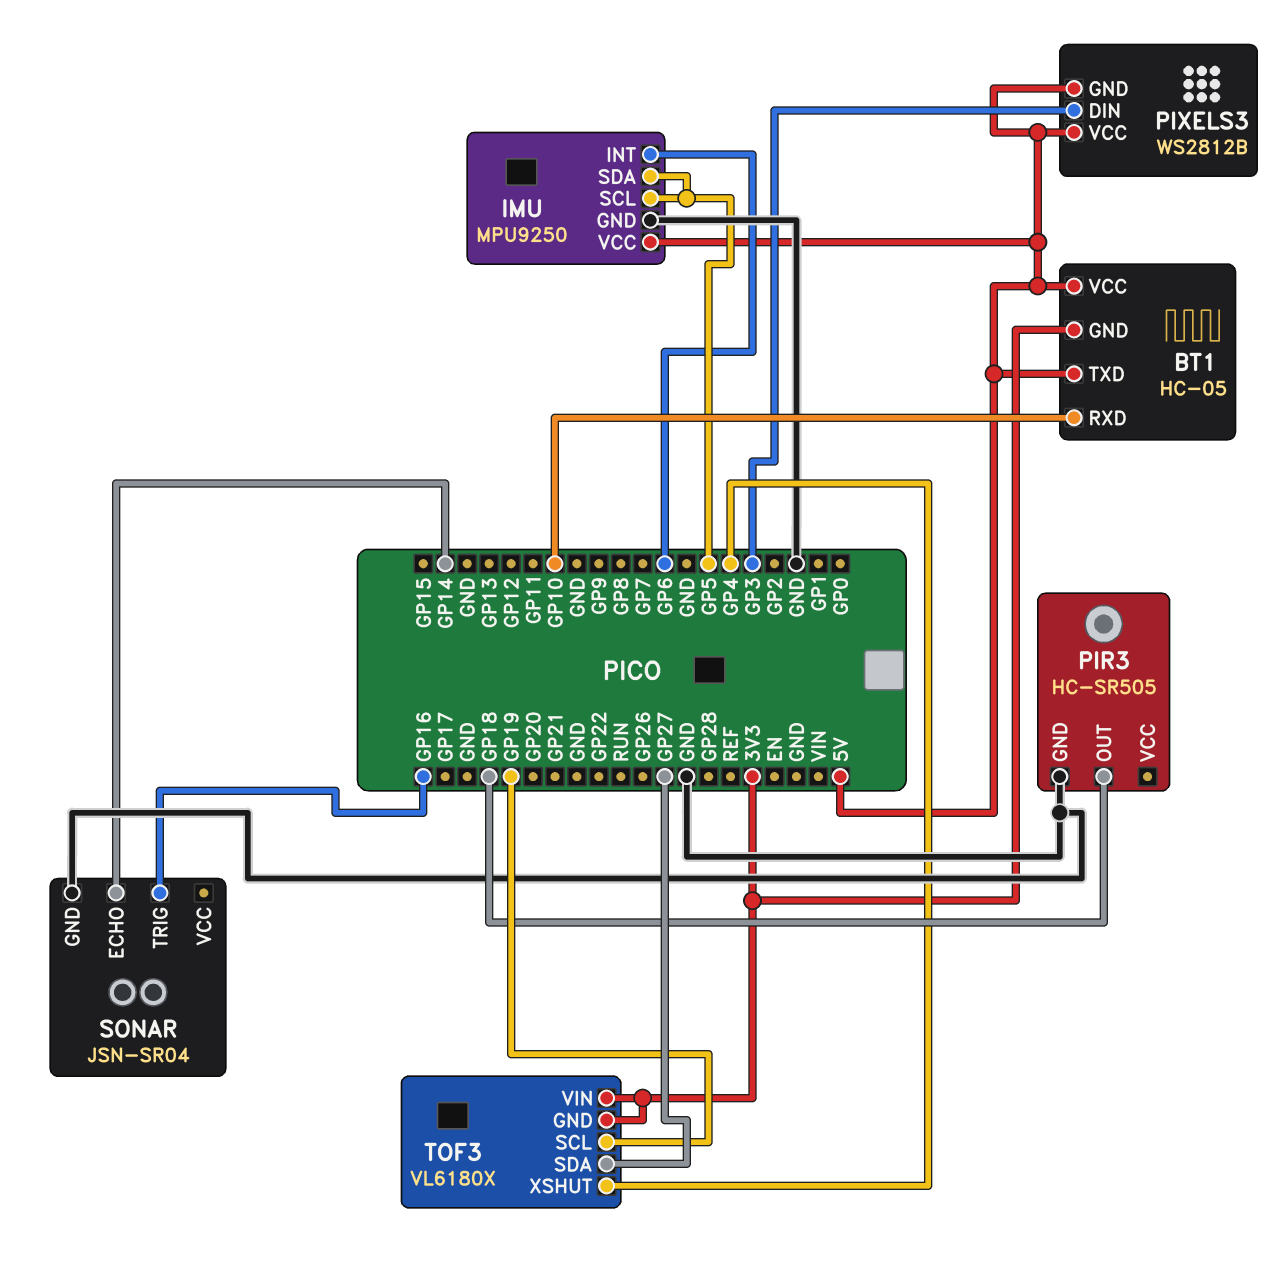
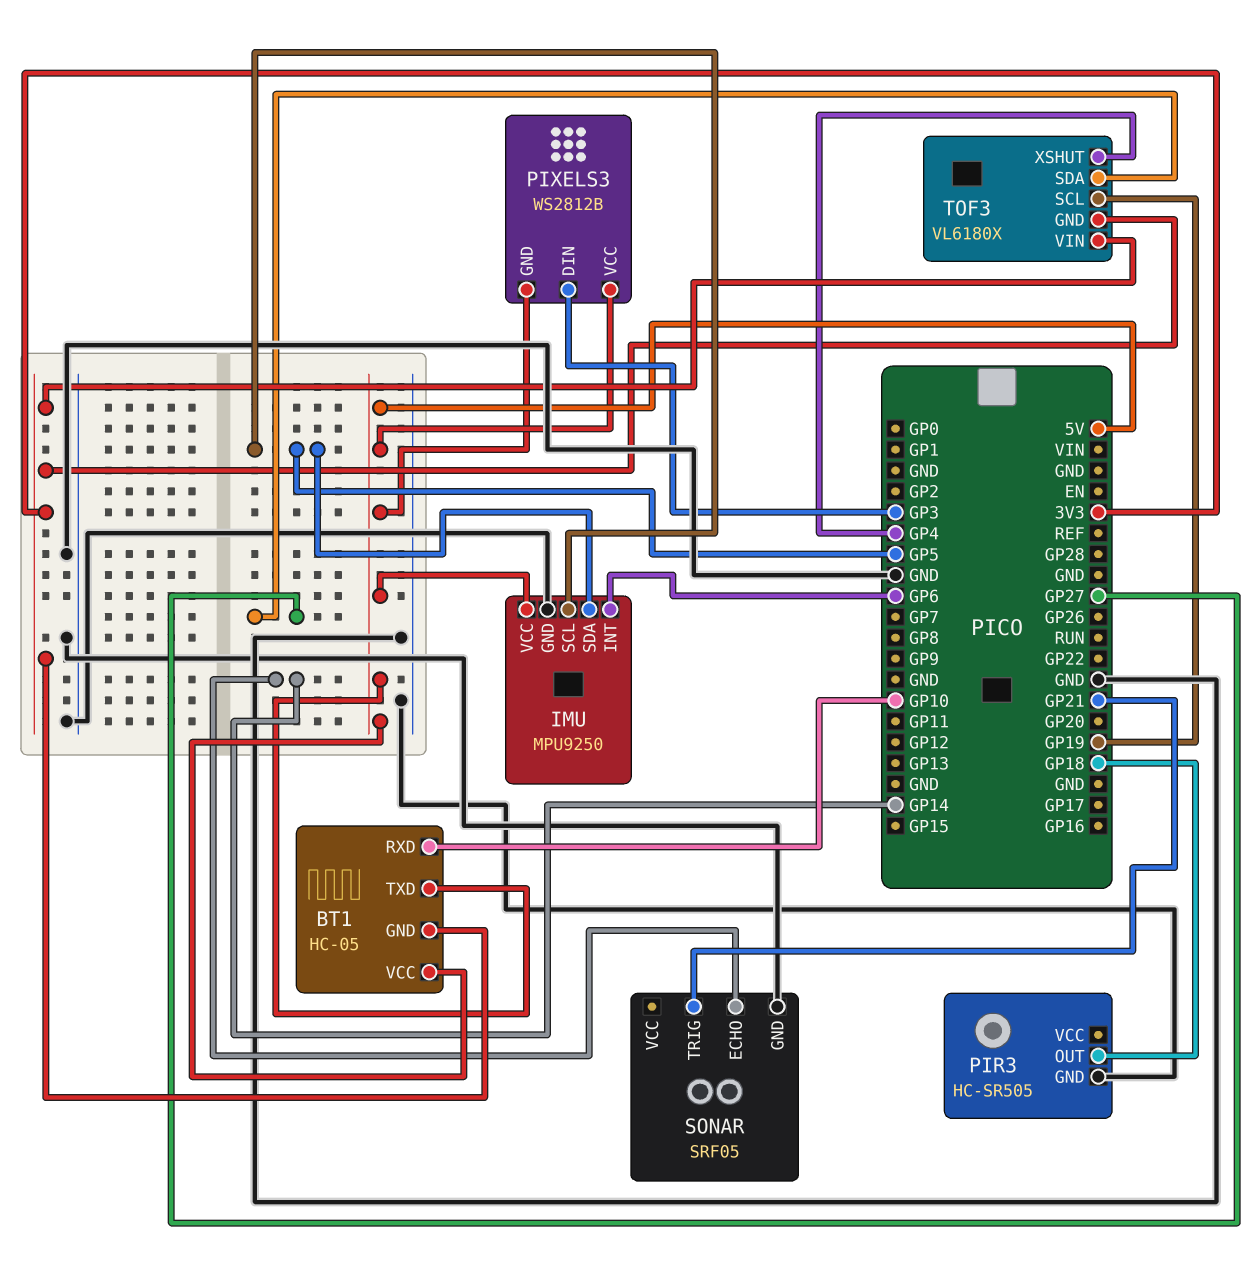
SONAR: JSN-SR04 -> SRF05
SONAR pin TRIG: GP16 -> GP21

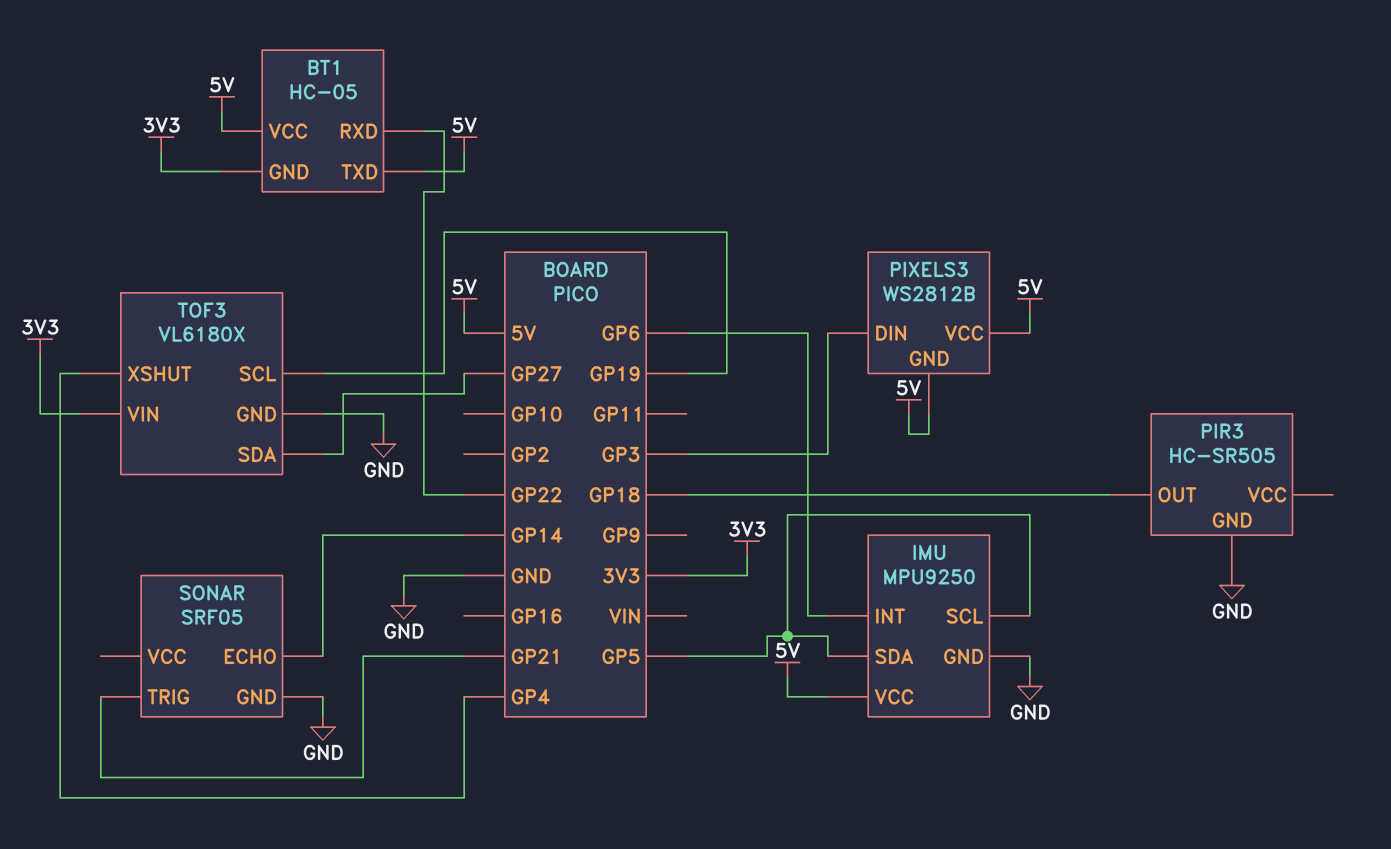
BT1 pin RXD: GP10 -> GP22
TOF3 pin GND: 3V3 -> GND

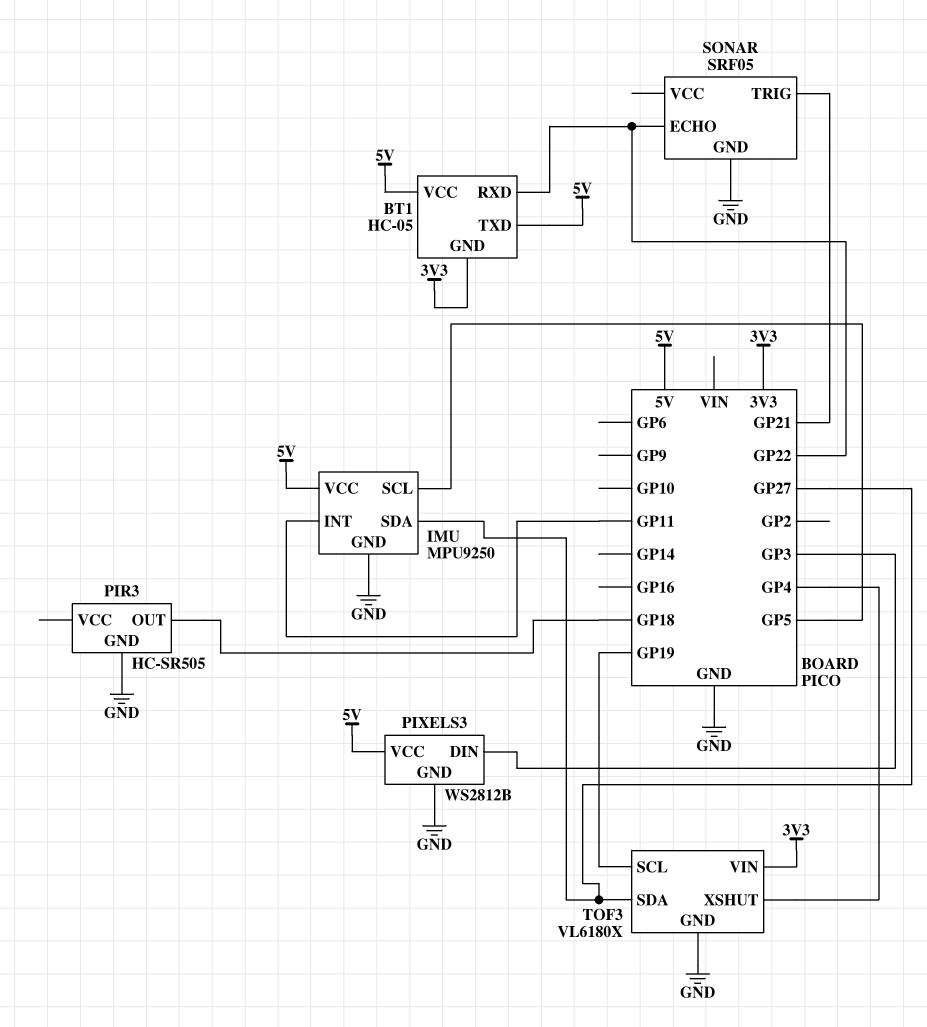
IMU pin INT: GP6 -> GP11
IMU pin SDA: GP5 -> GP27
PIXELS3 pin GND: 5V -> GND
SONAR pin ECHO: GP14 -> GP22

